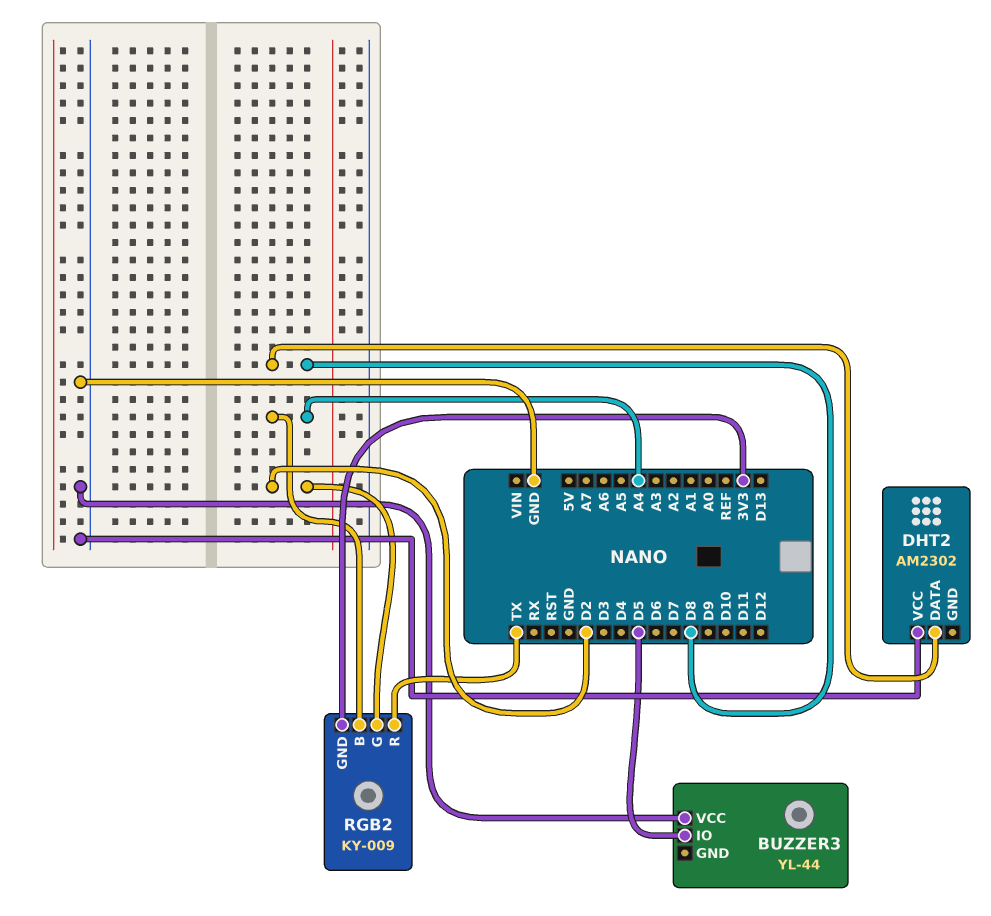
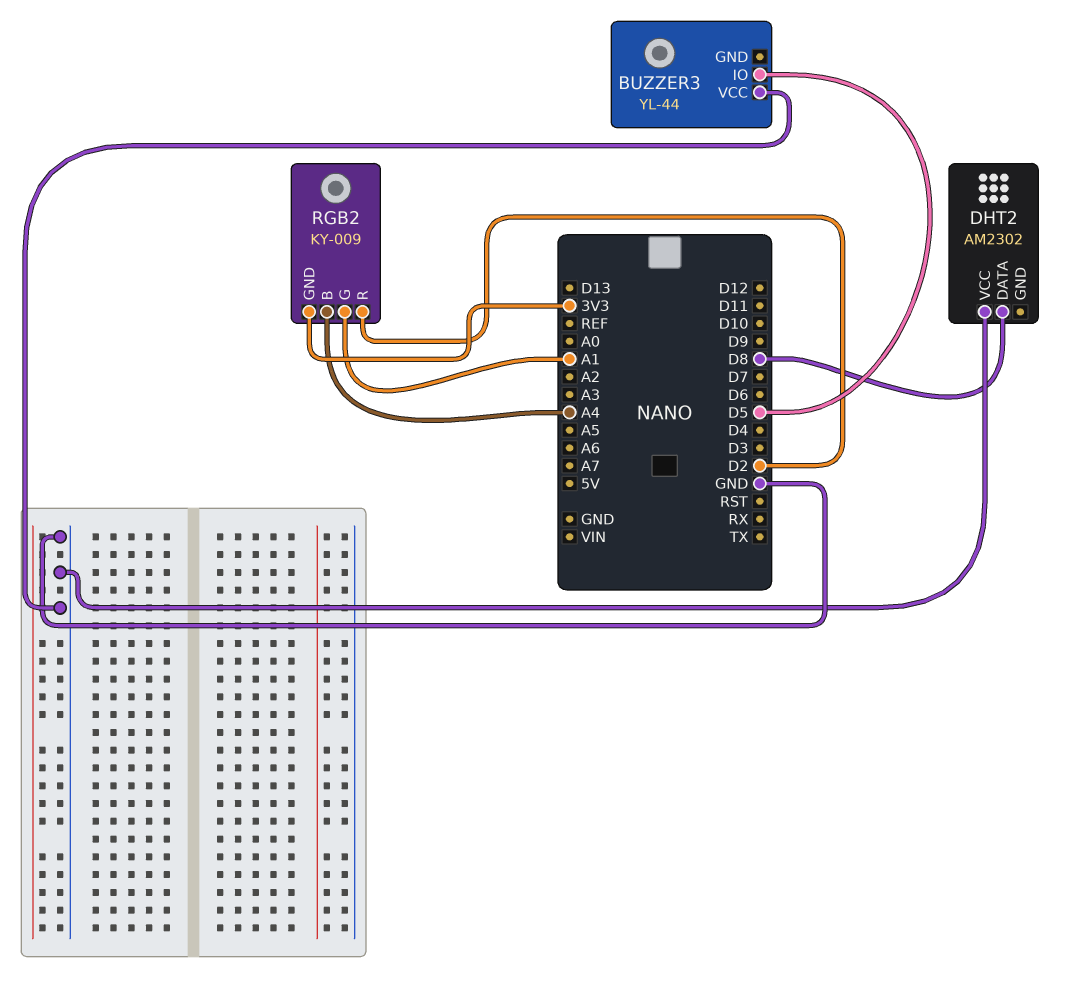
RGB2 pin G: D2 -> A1
RGB2 pin R: TX -> D2

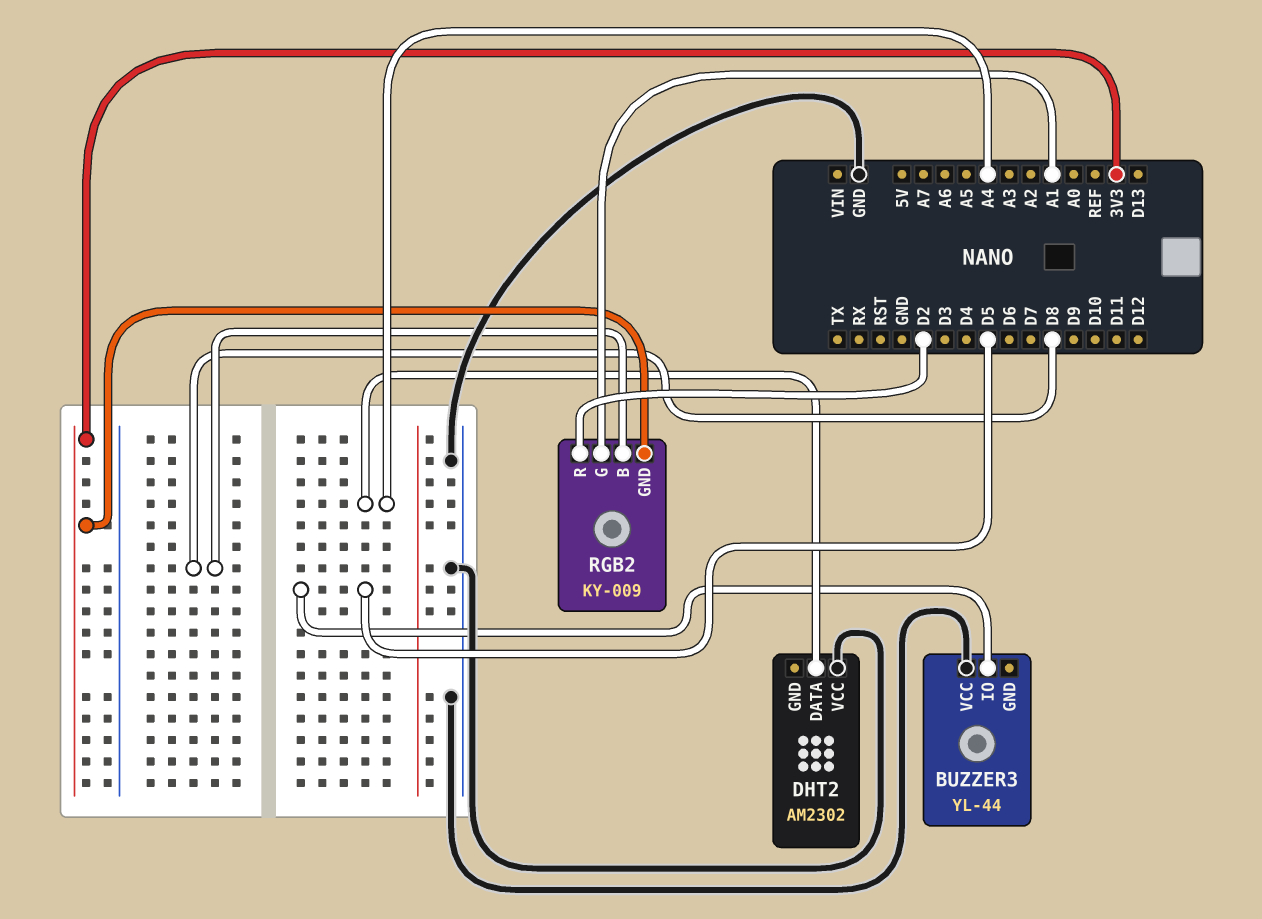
DHT2 pin DATA: D8 -> A4
RGB2 pin B: A4 -> D8

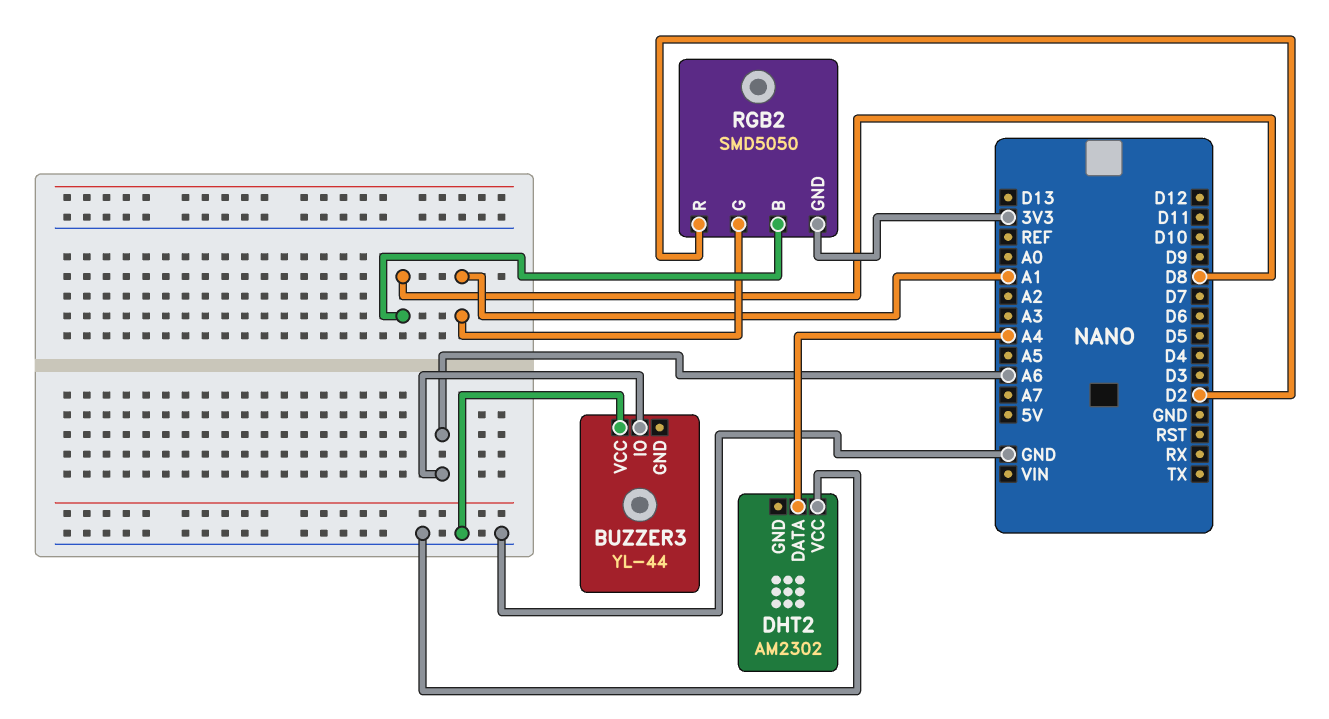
BUZZER3 pin IO: D5 -> A6
RGB2: KY-009 -> SMD5050

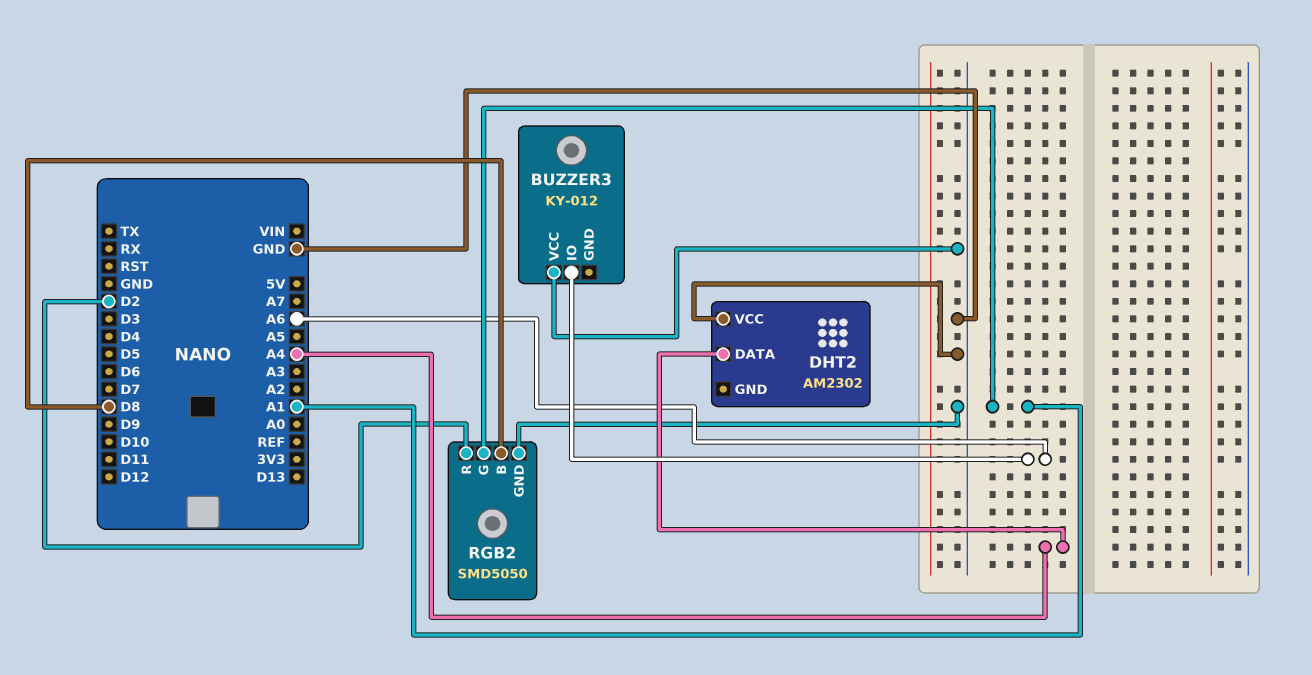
BUZZER3: YL-44 -> KY-012
RGB2 pin GND: 3V3 -> GND

